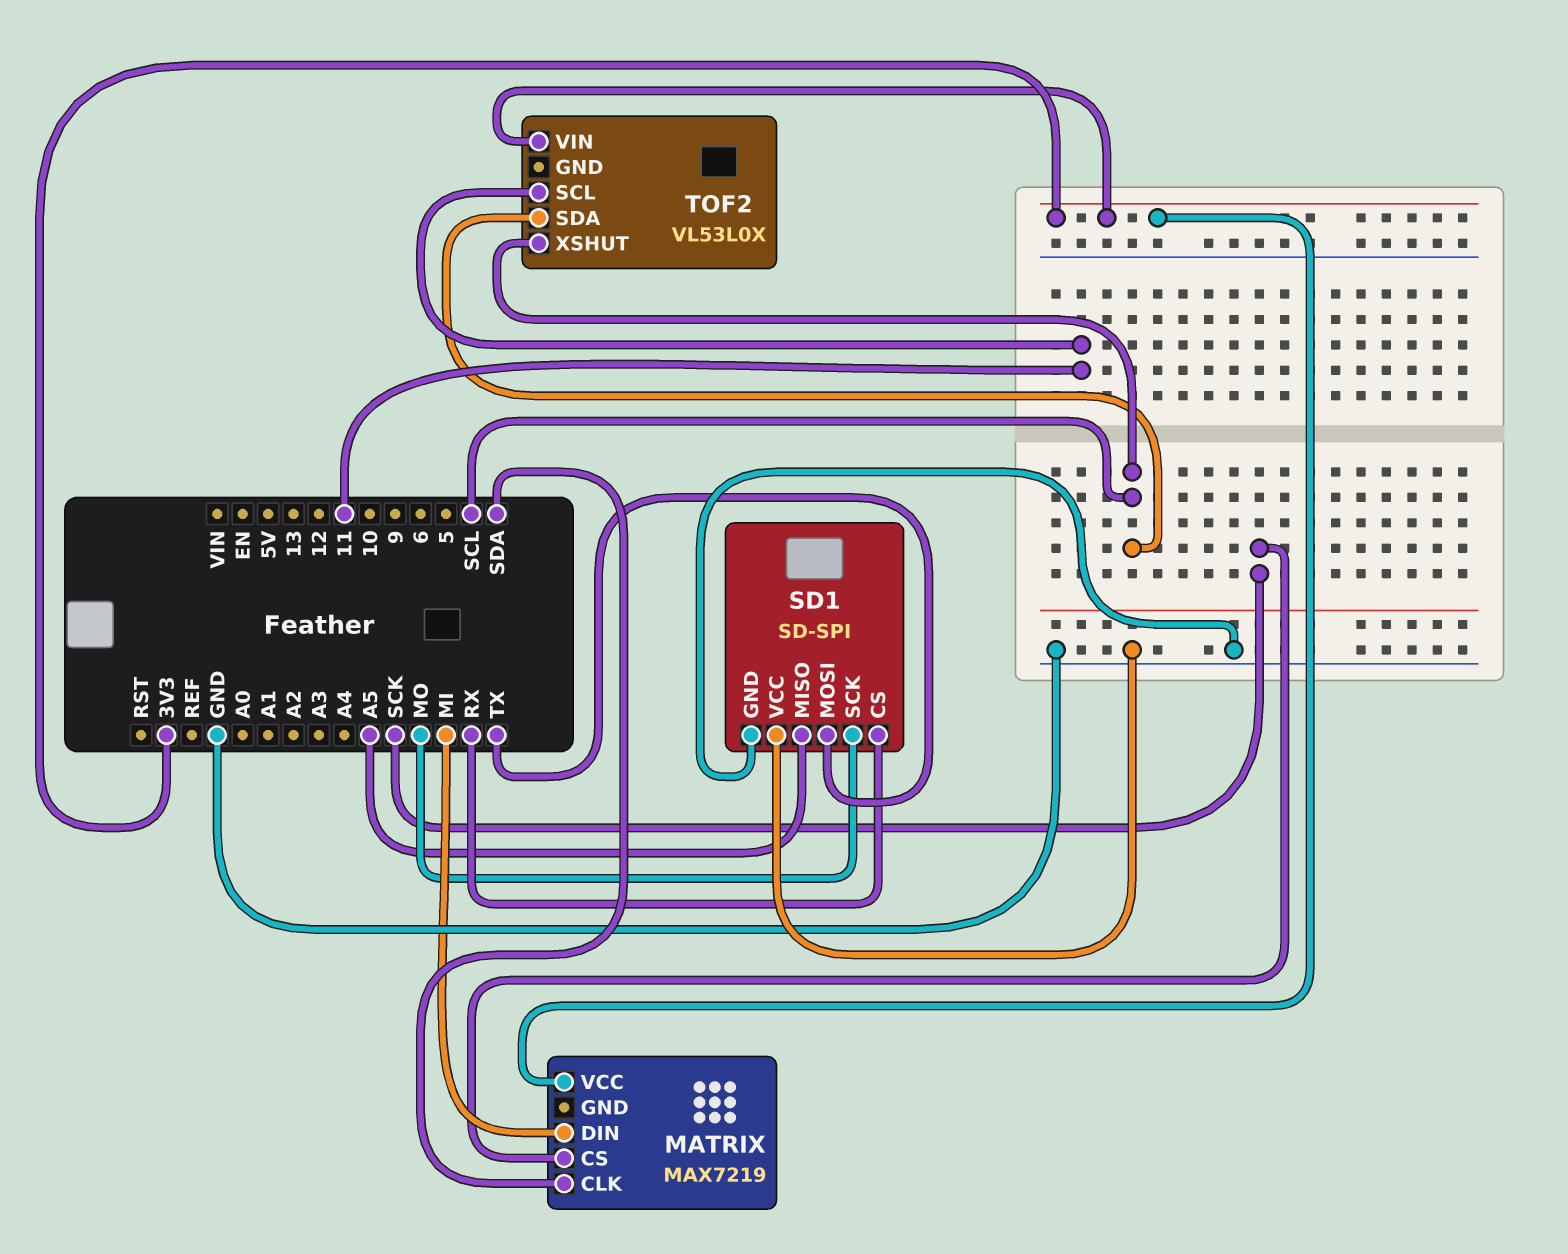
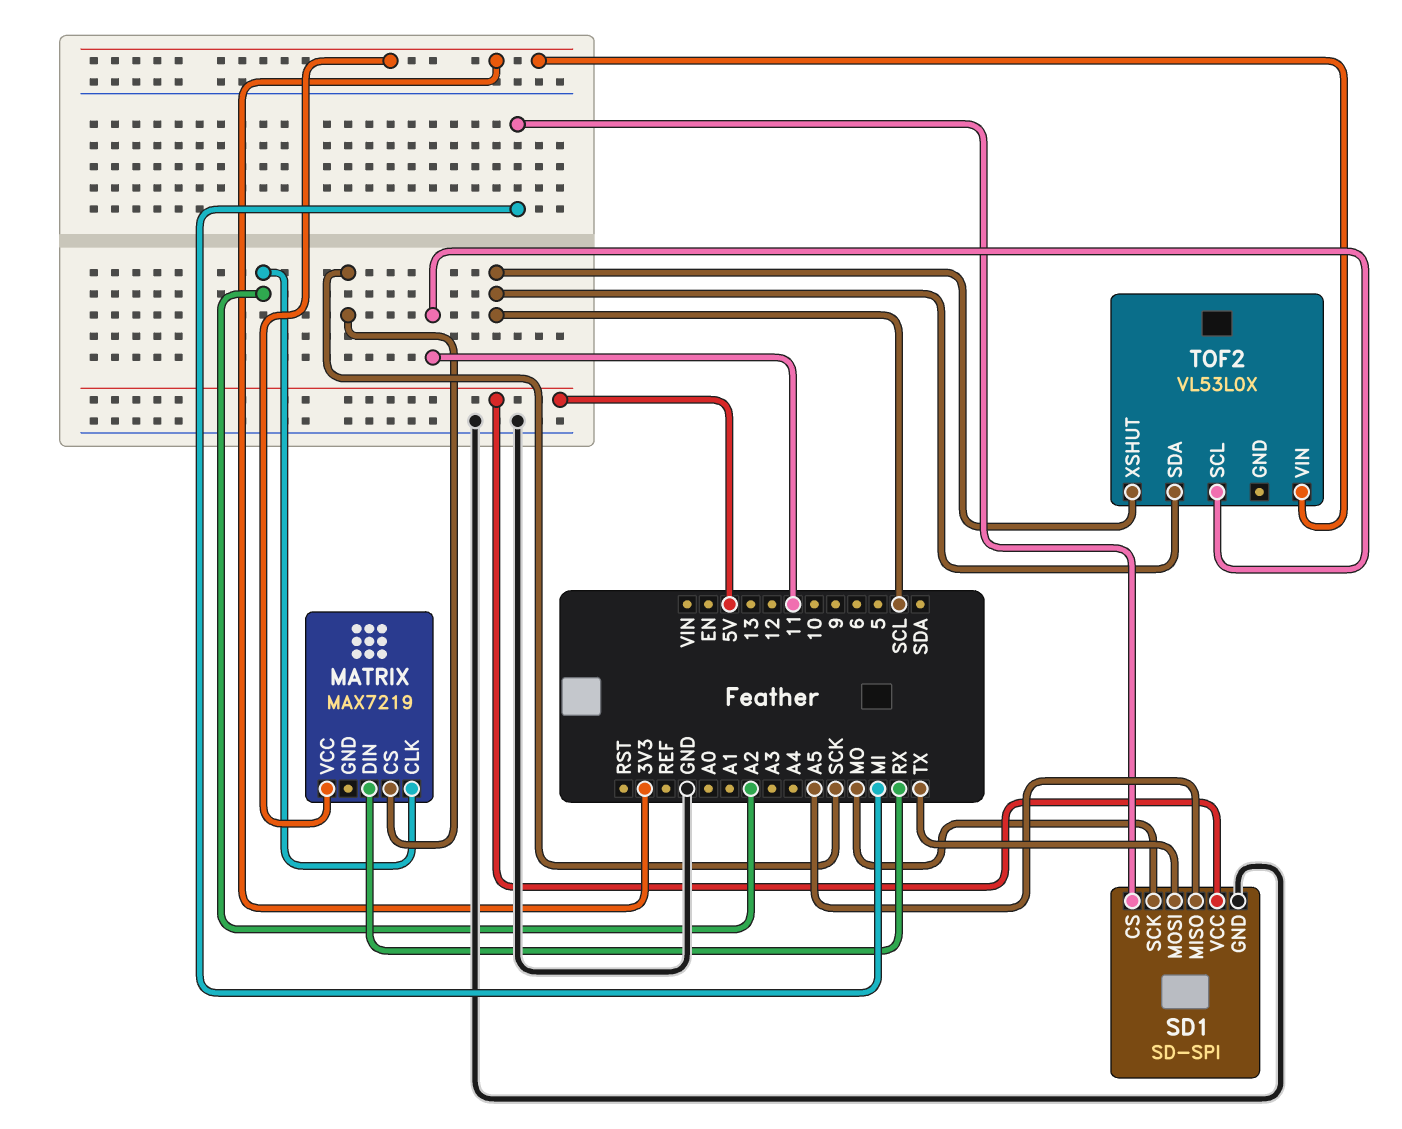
MATRIX pin CLK: SDA -> A2
MATRIX pin DIN: MI -> RX
SD1 pin CS: RX -> MI
SD1 pin VCC: GND -> 5V

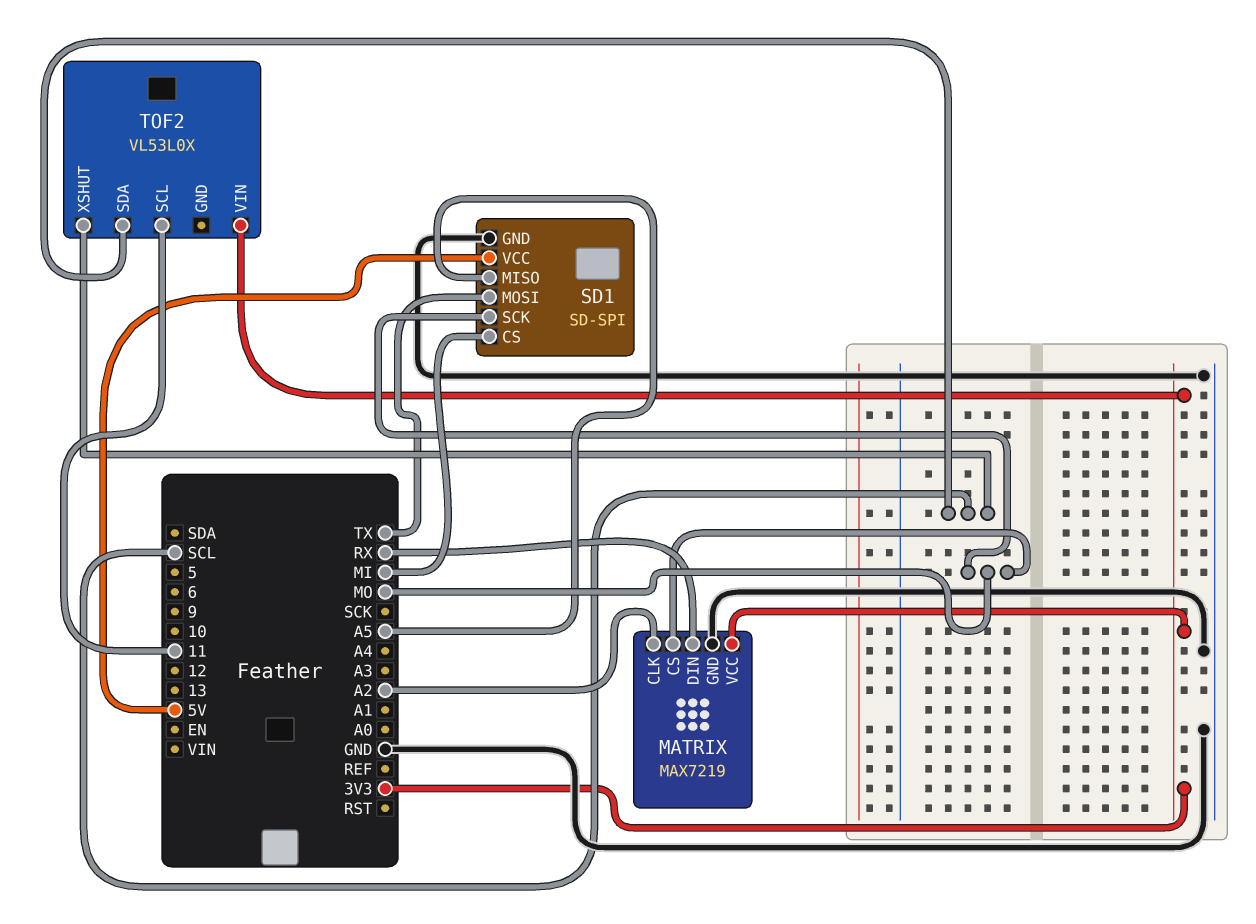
MATRIX pin CS: SCK -> MO
MATRIX pin GND: none -> GND

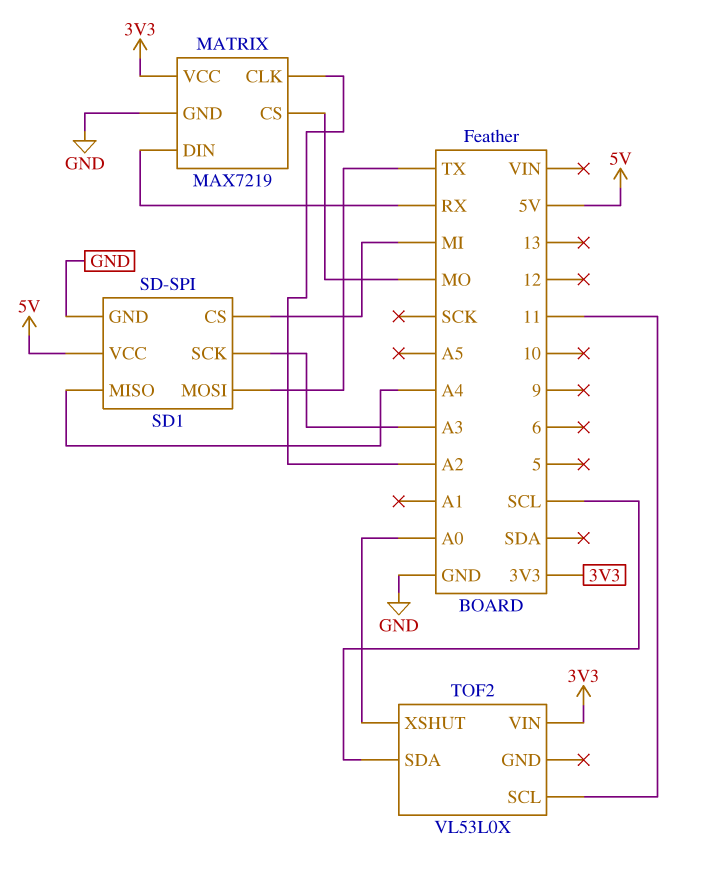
SD1 pin MISO: A5 -> A4
SD1 pin SCK: MO -> A3
TOF2 pin XSHUT: SCL -> A0

